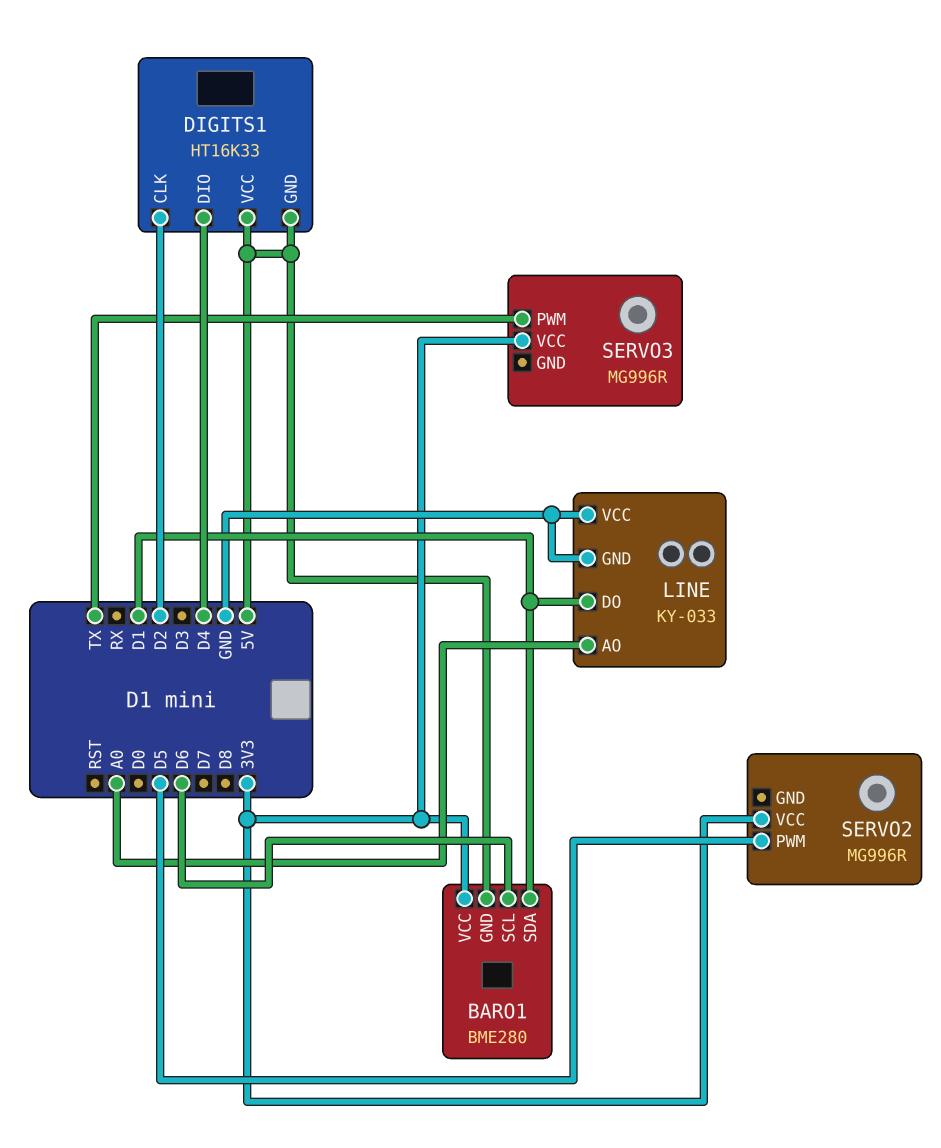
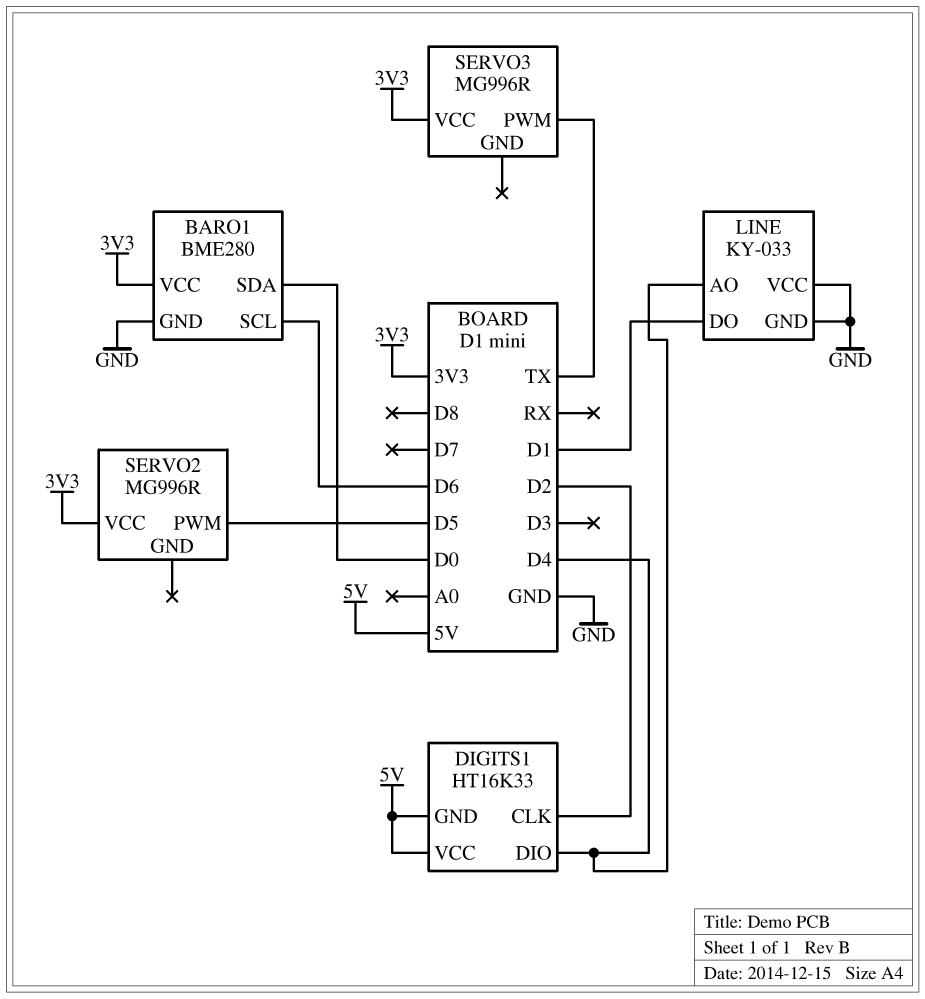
BARO1 pin GND: 5V -> GND
BARO1 pin SDA: D1 -> D0
LINE pin AO: A0 -> D4

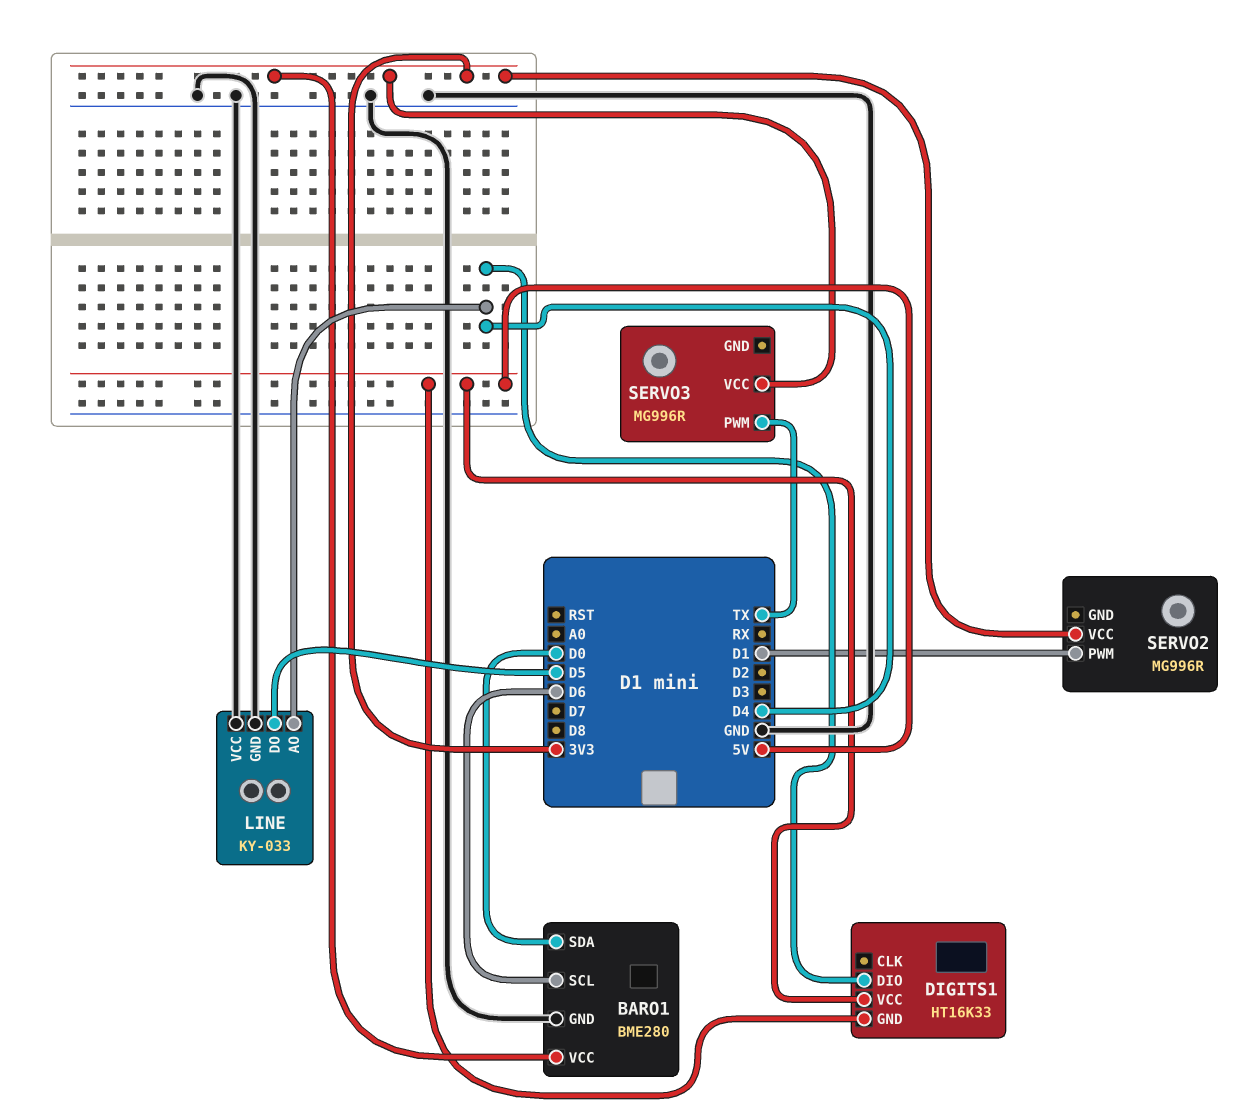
DIGITS1 pin CLK: D2 -> none
LINE pin DO: D1 -> D5
SERVO2 pin PWM: D5 -> D1

